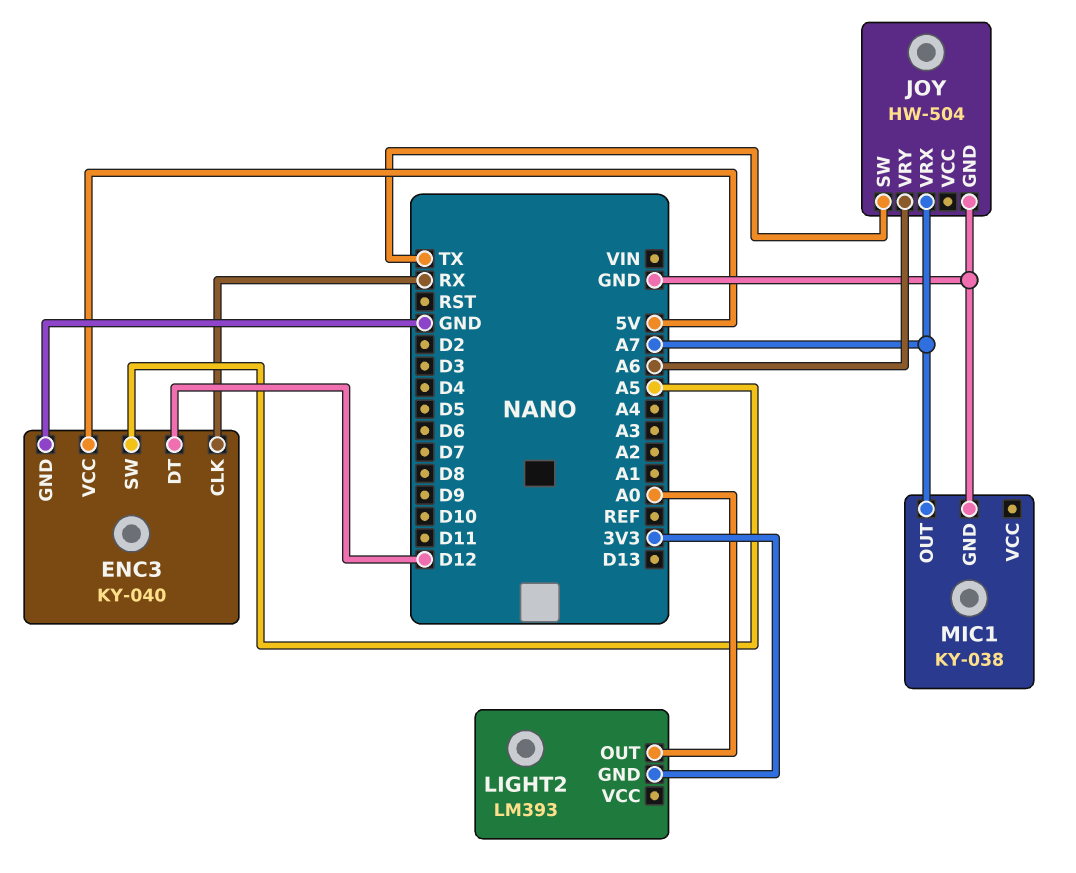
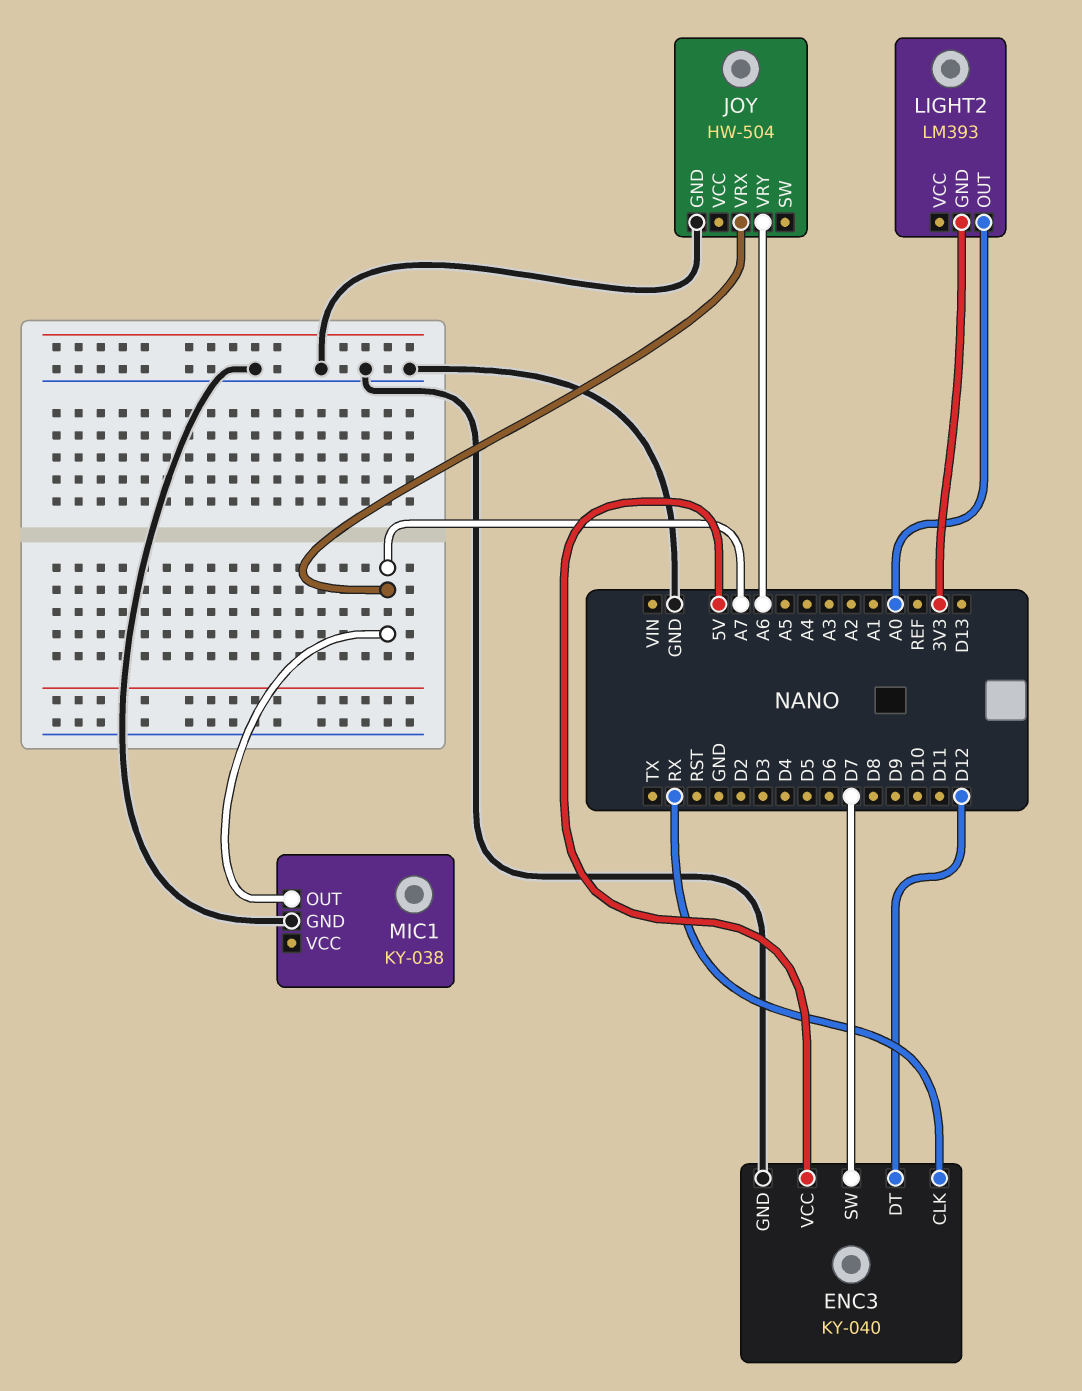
ENC3 pin SW: A5 -> D7
JOY pin SW: TX -> none

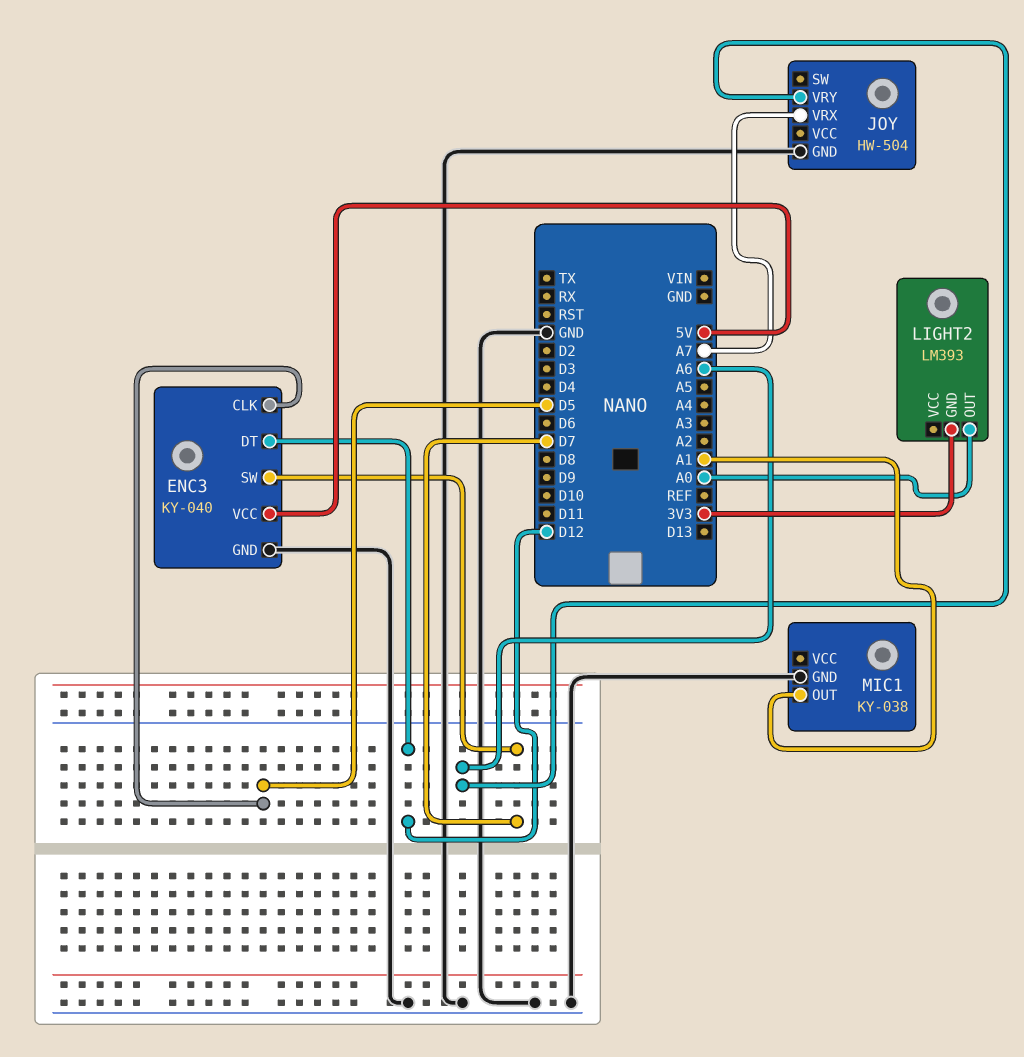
ENC3 pin CLK: RX -> D5
MIC1 pin OUT: A7 -> A1

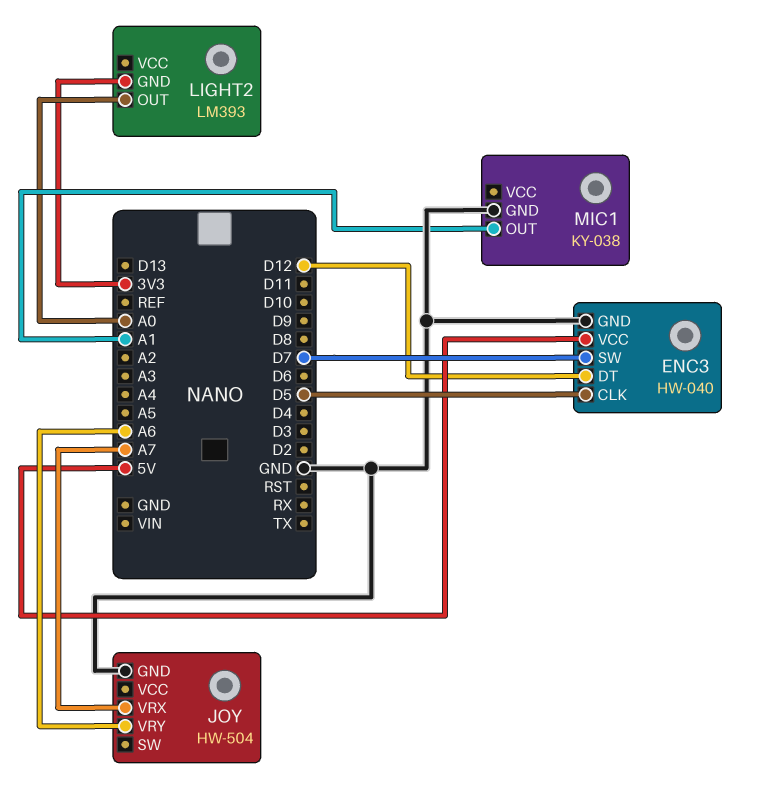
ENC3: KY-040 -> HW-040

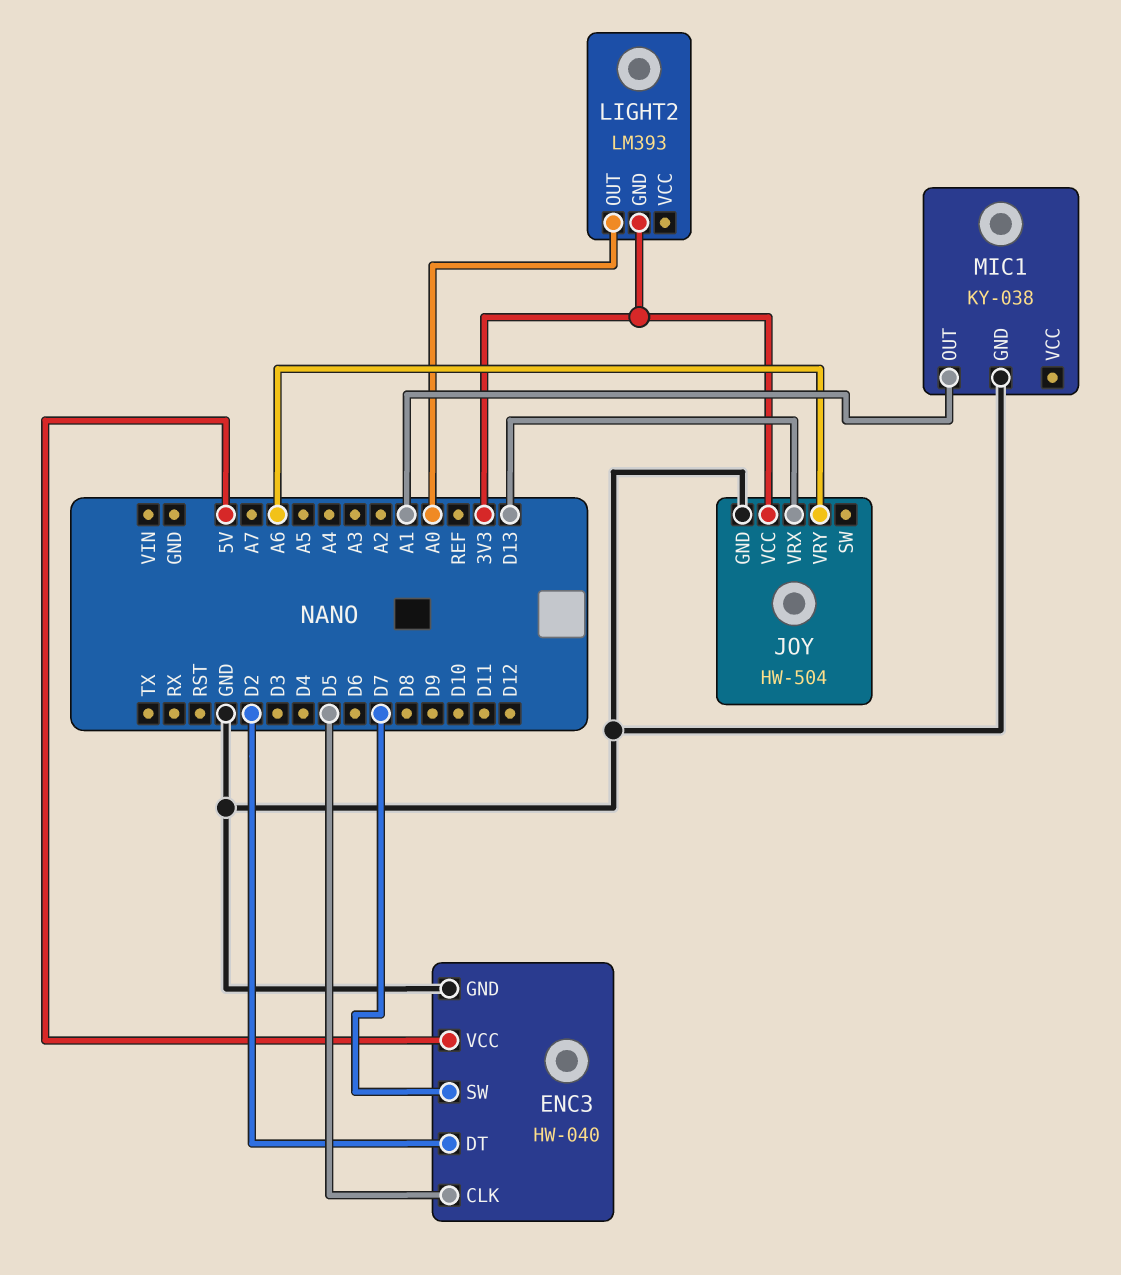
ENC3 pin DT: D12 -> D2
JOY pin VCC: none -> 3V3
JOY pin VRX: A7 -> D13

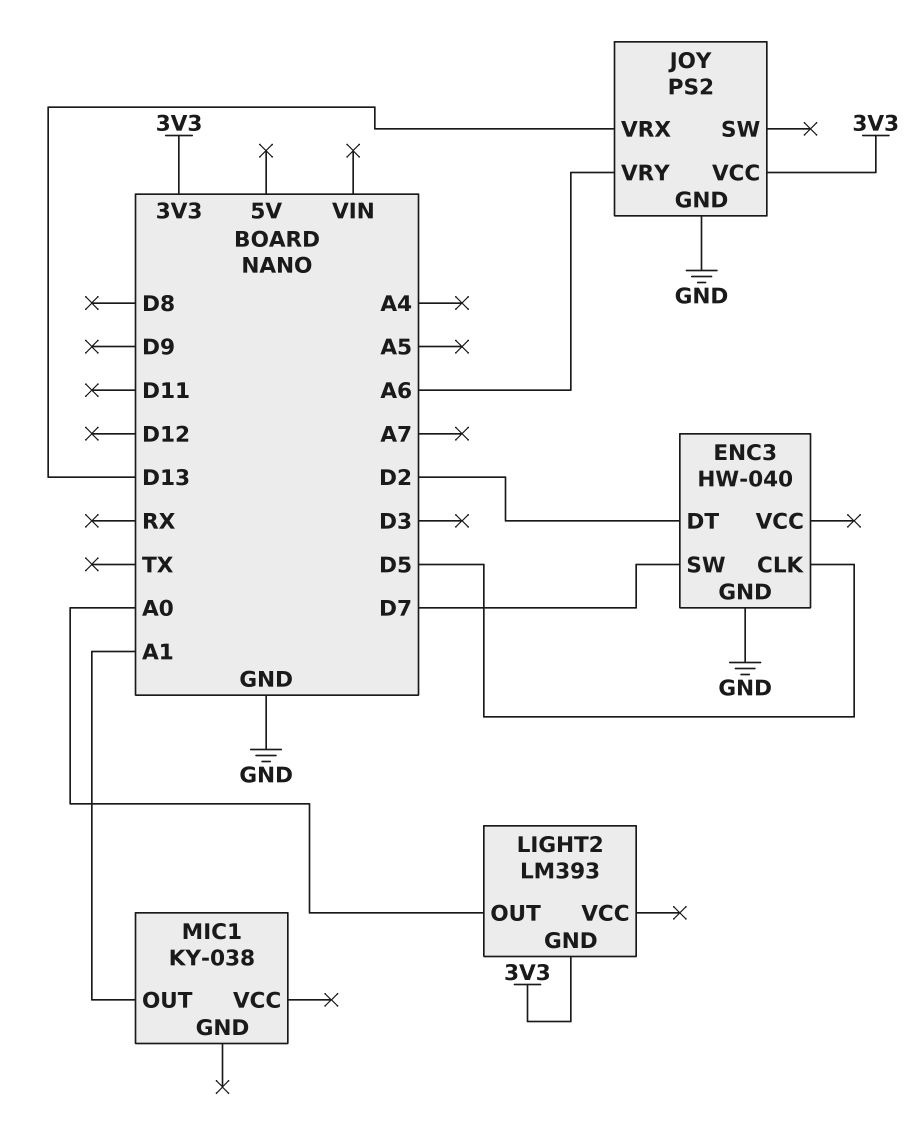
ENC3 pin VCC: 5V -> none
JOY: HW-504 -> PS2
MIC1 pin GND: GND -> none

